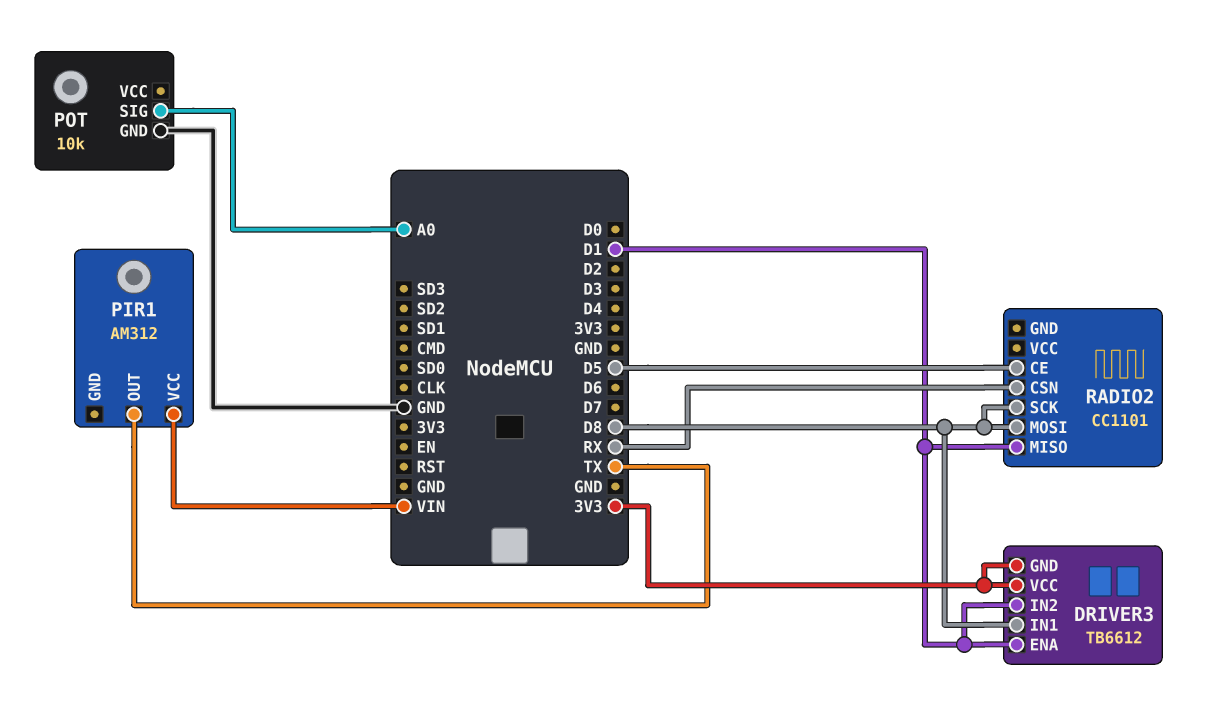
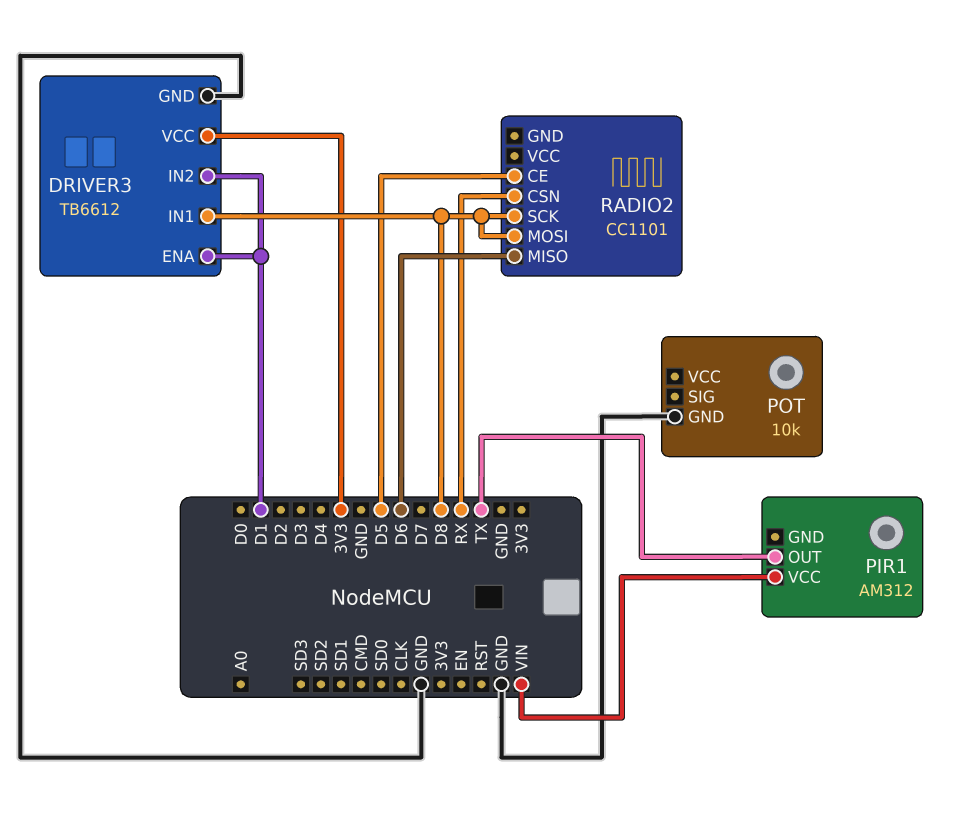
DRIVER3 pin GND: 3V3 -> GND
POT pin SIG: A0 -> none
RADIO2 pin MISO: D1 -> D6

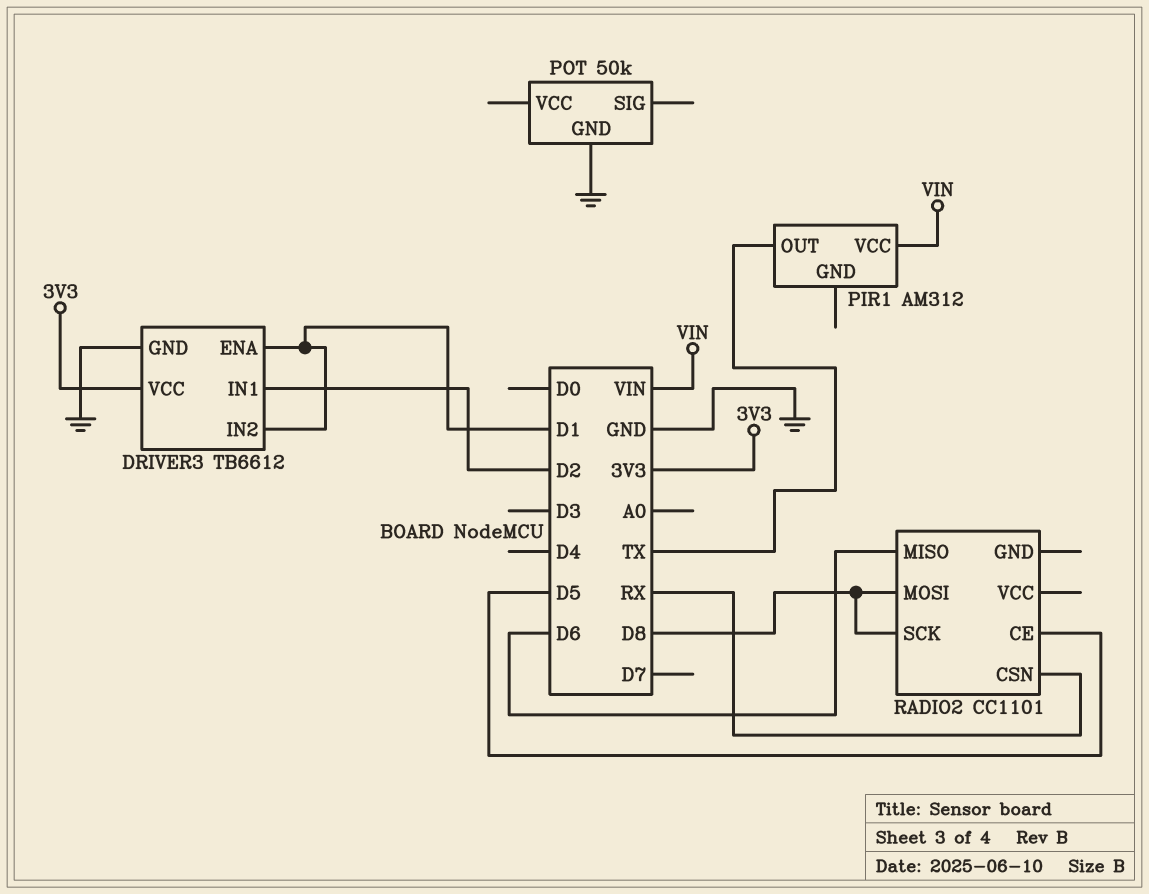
DRIVER3 pin IN1: D8 -> D2
POT: 10k -> 50k

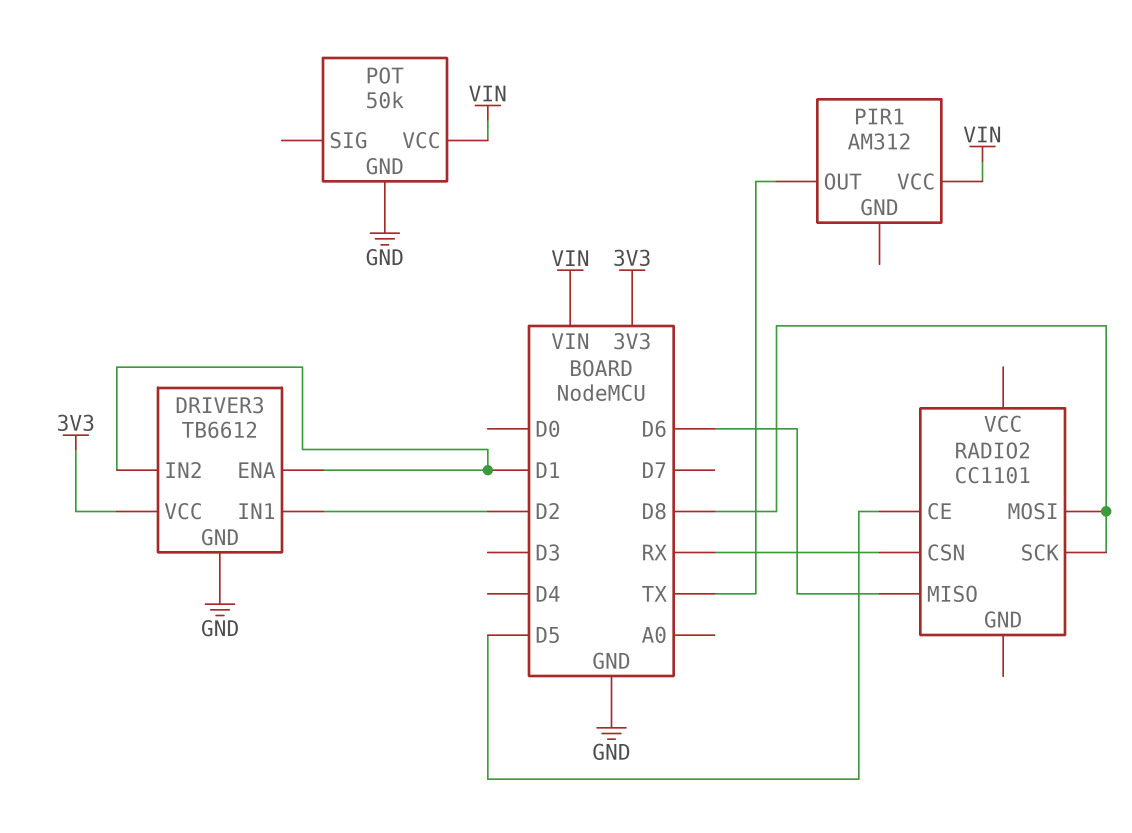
POT pin VCC: none -> VIN

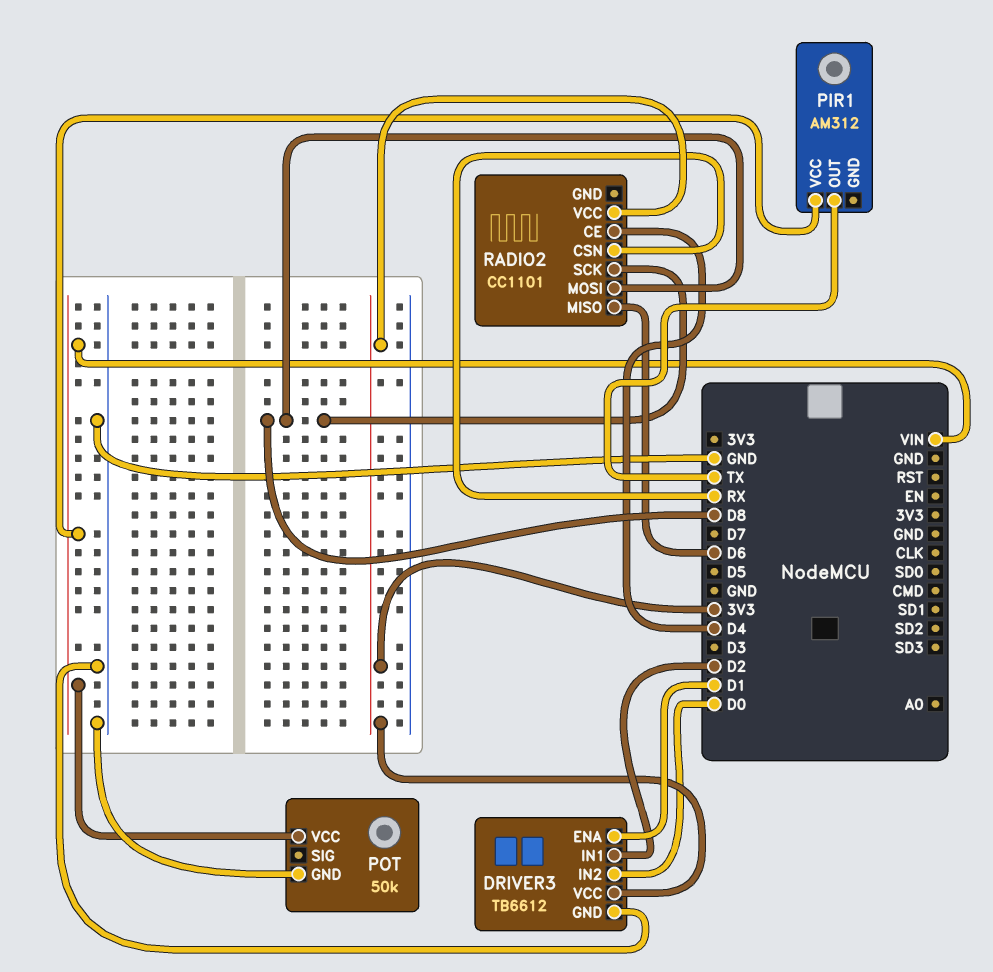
DRIVER3 pin IN2: D1 -> D0
RADIO2 pin CE: D5 -> D4
RADIO2 pin VCC: none -> 3V3

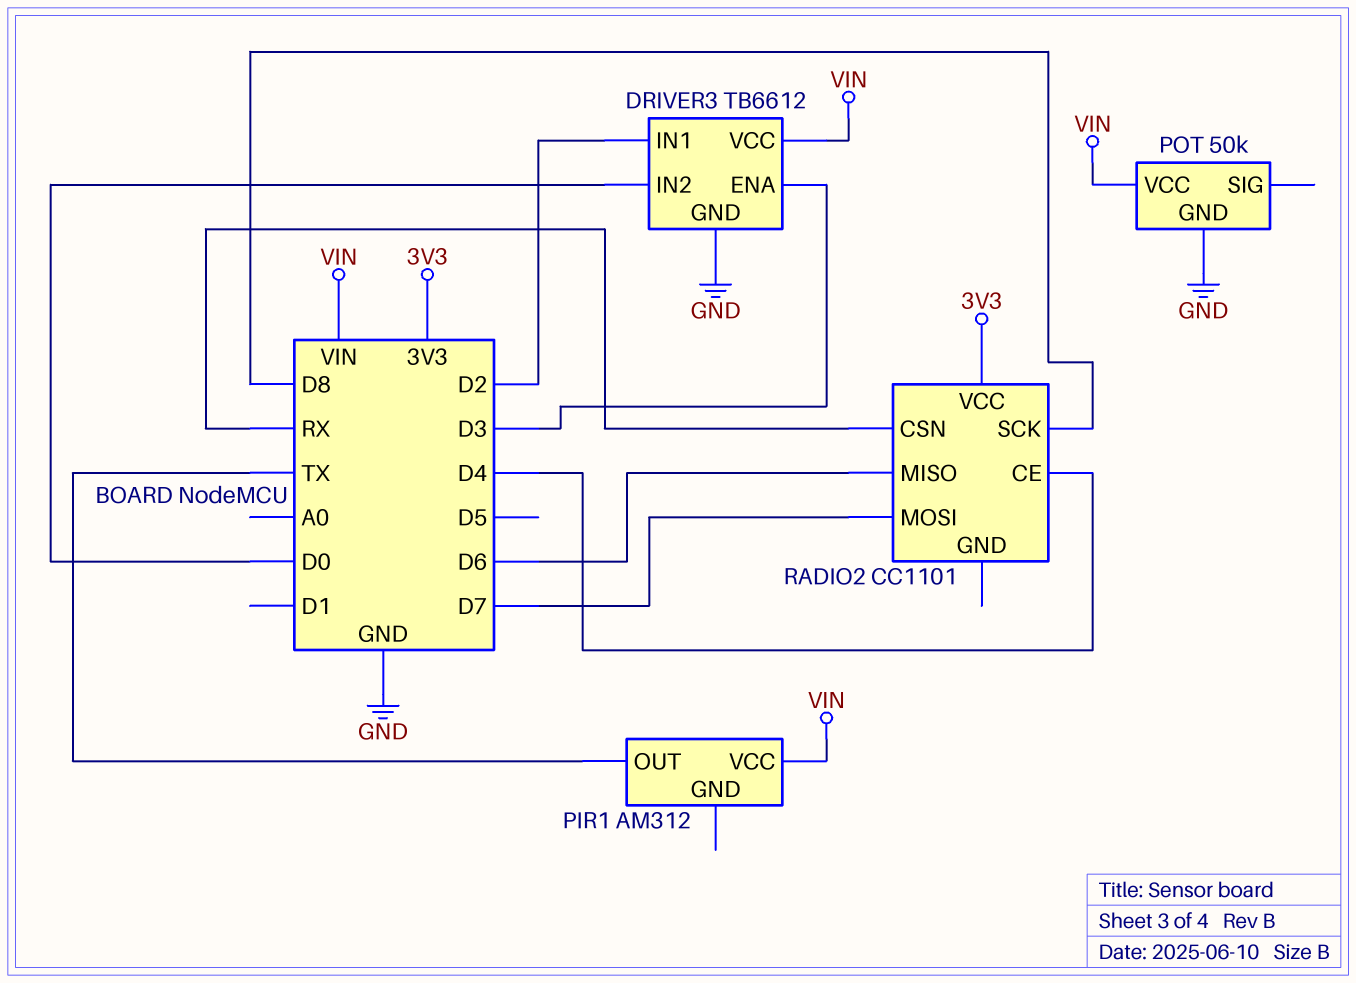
DRIVER3 pin ENA: D1 -> D3
DRIVER3 pin VCC: 3V3 -> VIN
RADIO2 pin MOSI: D8 -> D7

